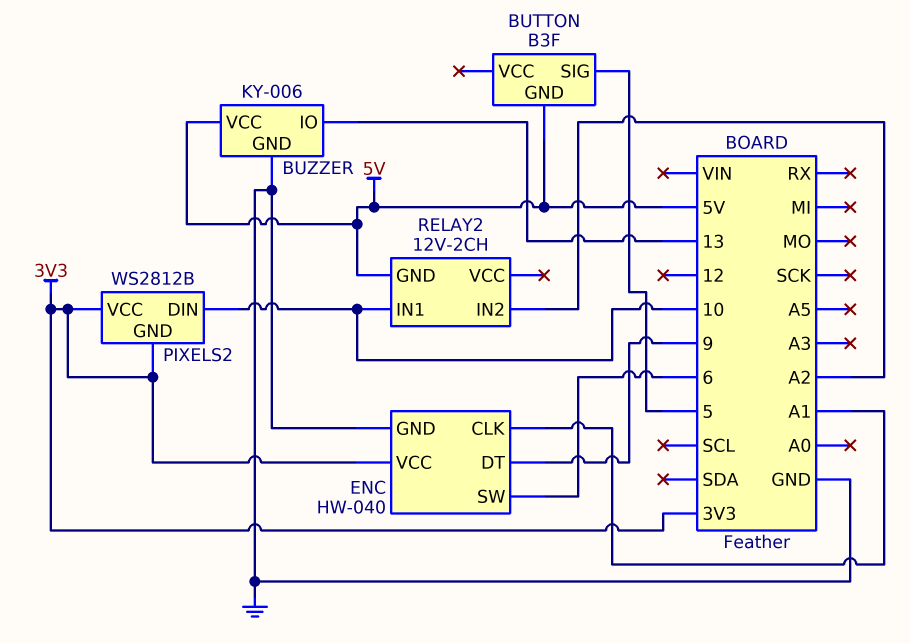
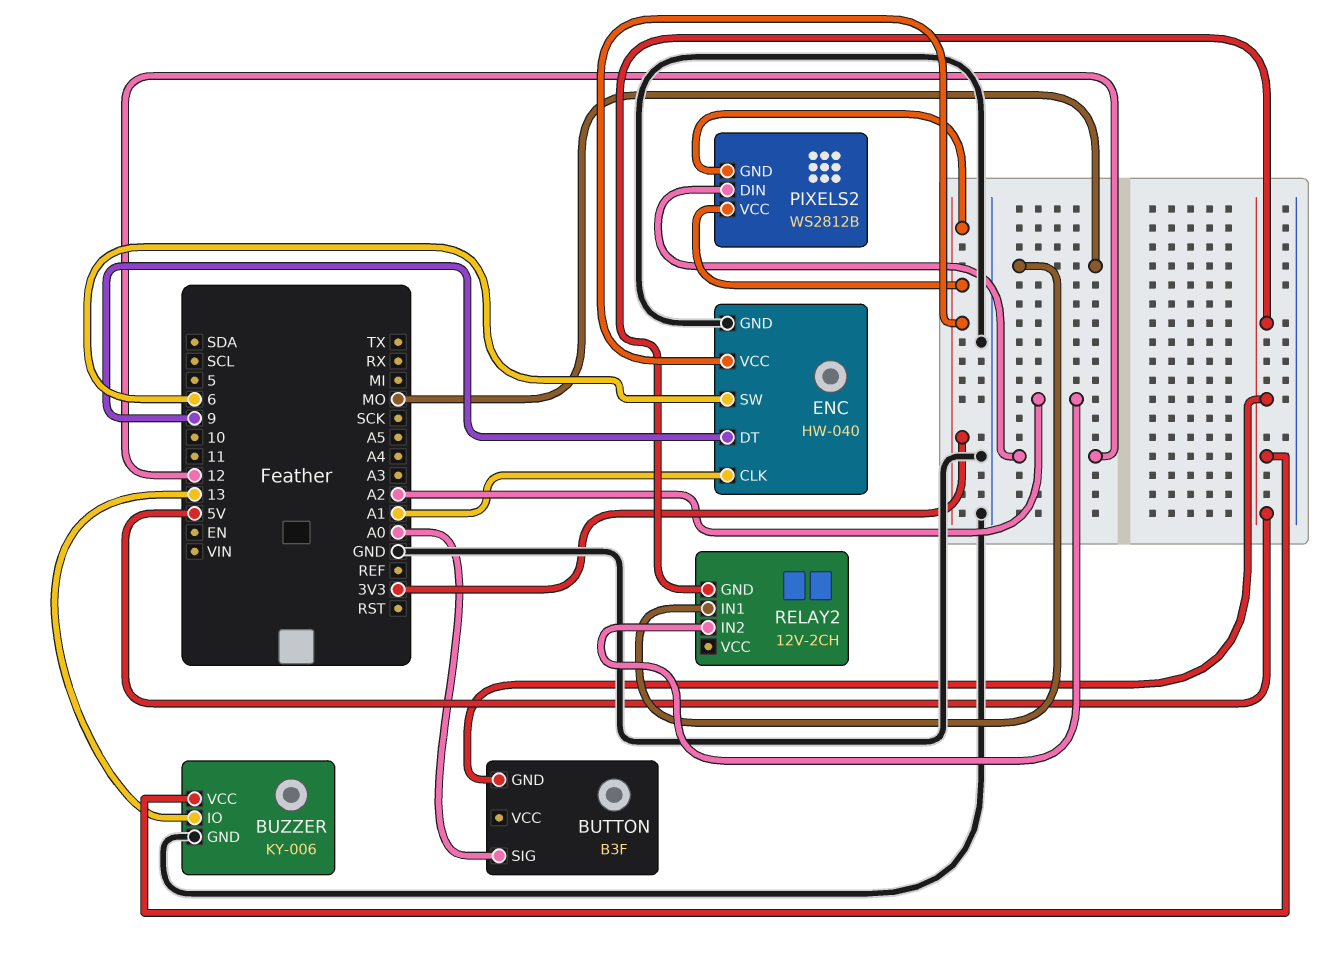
BUTTON pin SIG: 5 -> A0
PIXELS2 pin DIN: 10 -> 12
RELAY2 pin IN1: 10 -> MO

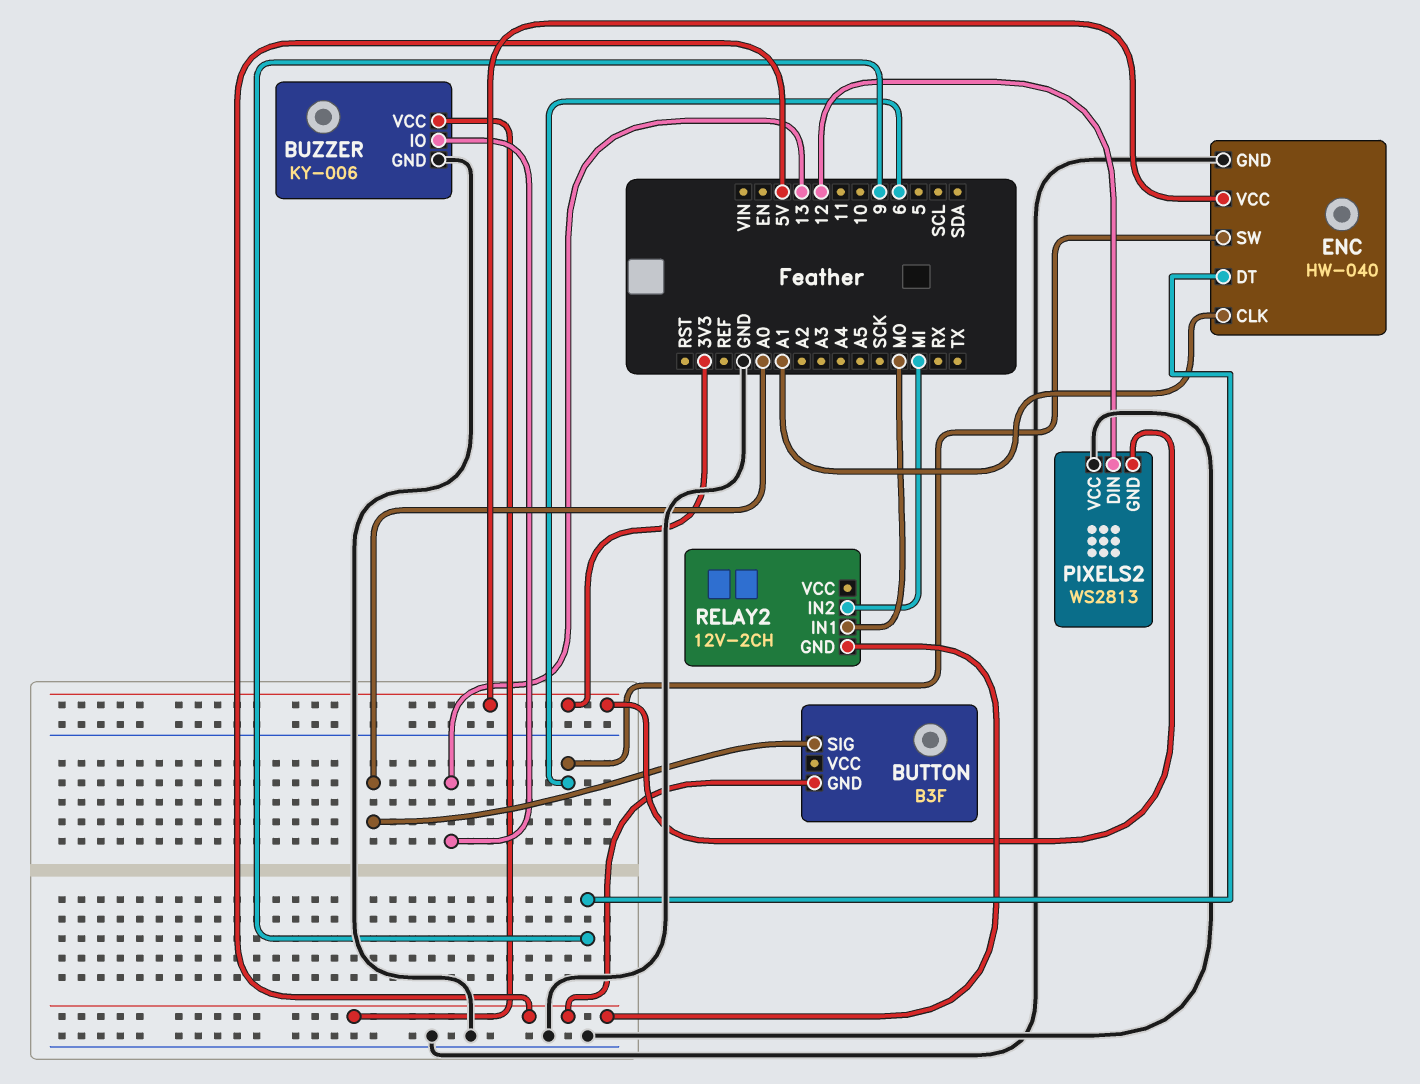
PIXELS2: WS2812B -> WS2813
PIXELS2 pin VCC: 3V3 -> GND
RELAY2 pin IN2: A2 -> MI

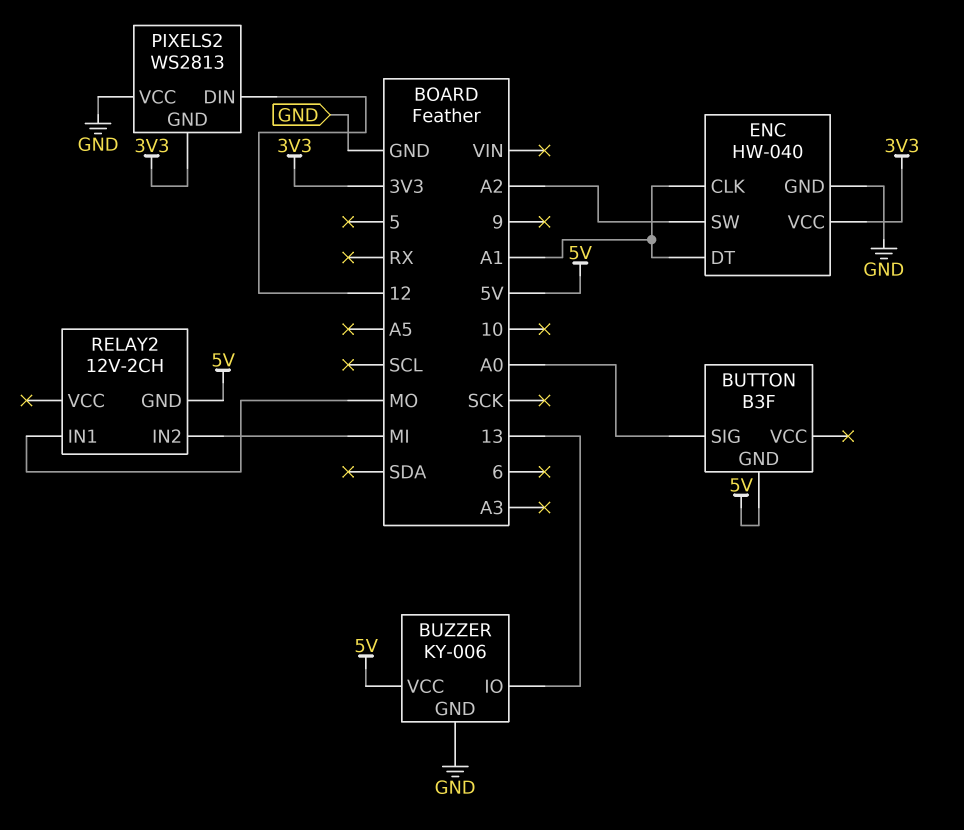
ENC pin DT: 9 -> A1
ENC pin SW: 6 -> A2

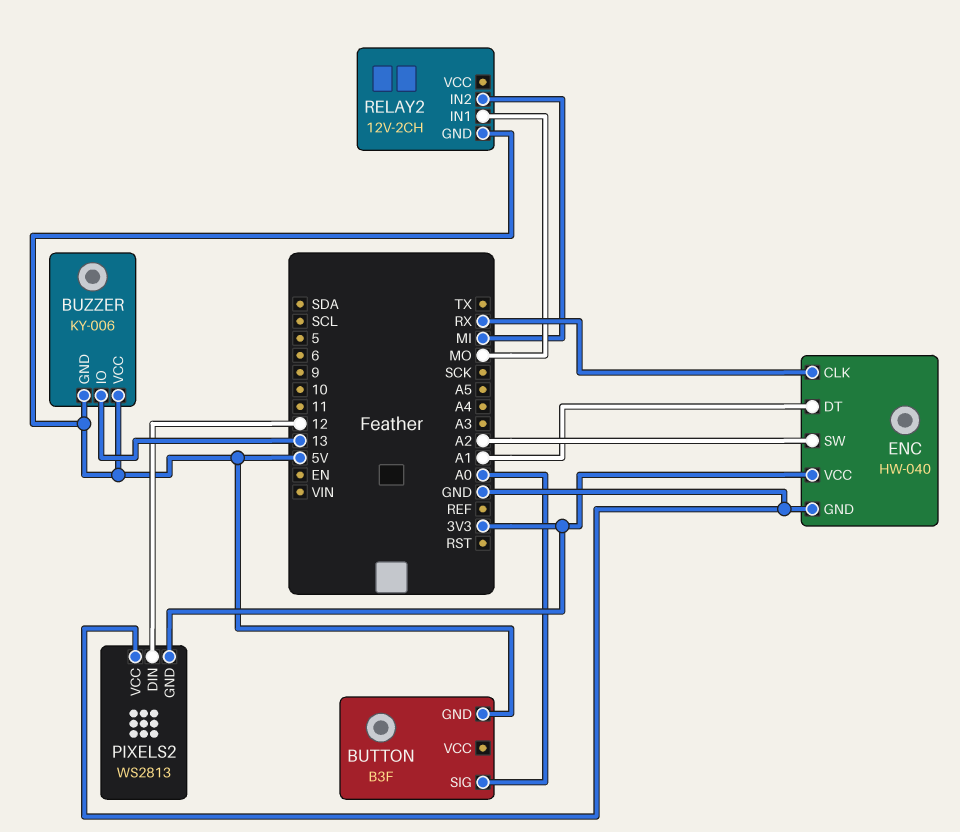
BUZZER pin GND: GND -> 5V
ENC pin CLK: A1 -> RX

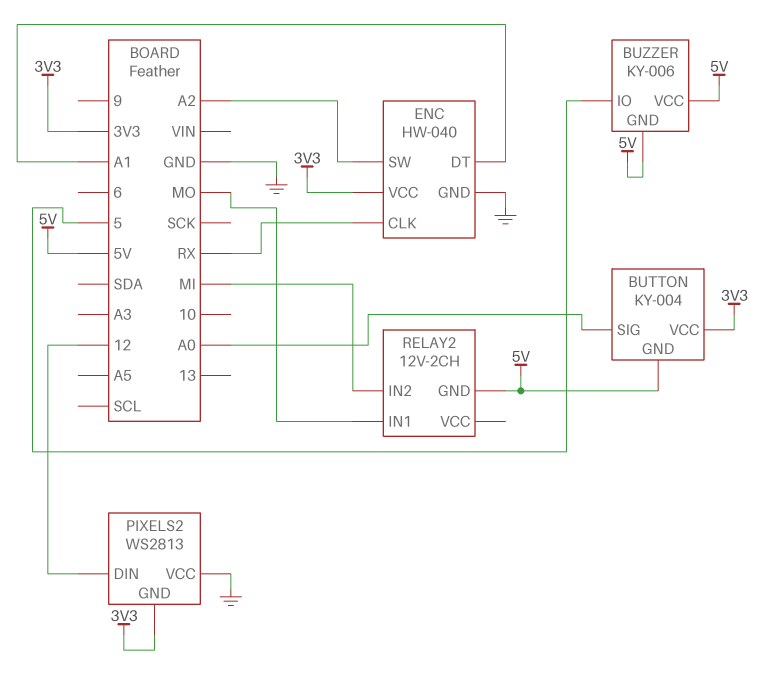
BUTTON: B3F -> KY-004
BUTTON pin VCC: none -> 3V3
BUZZER pin IO: 13 -> 5

